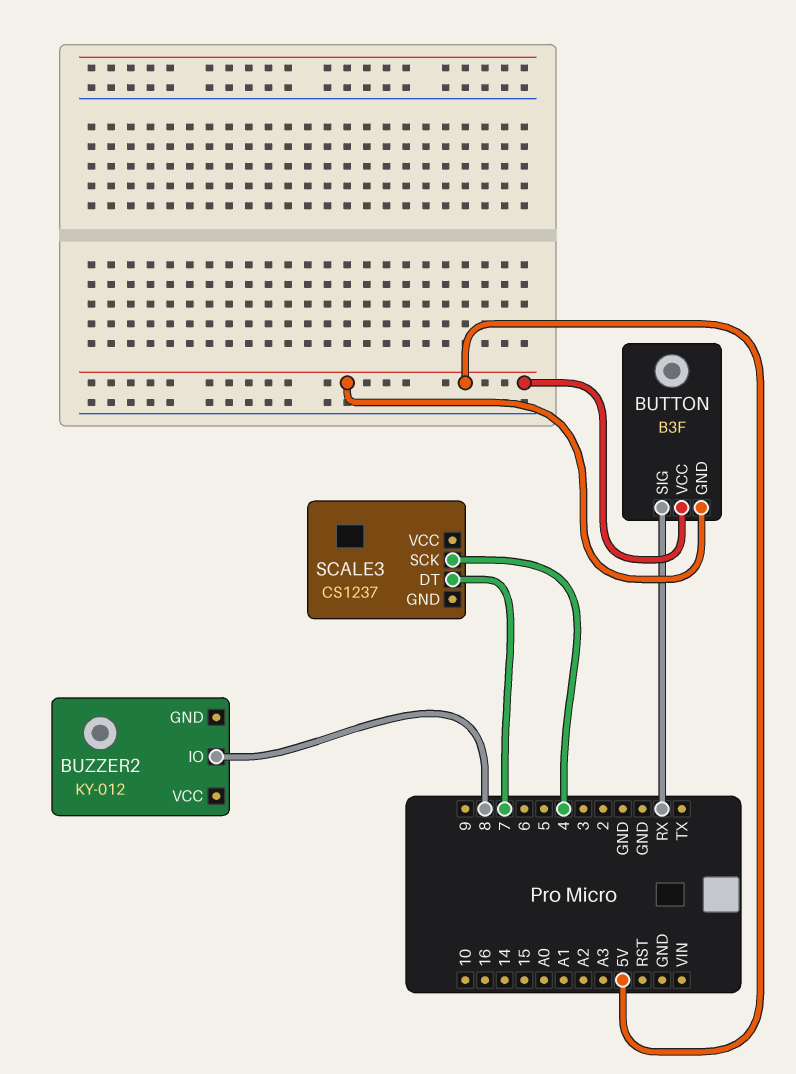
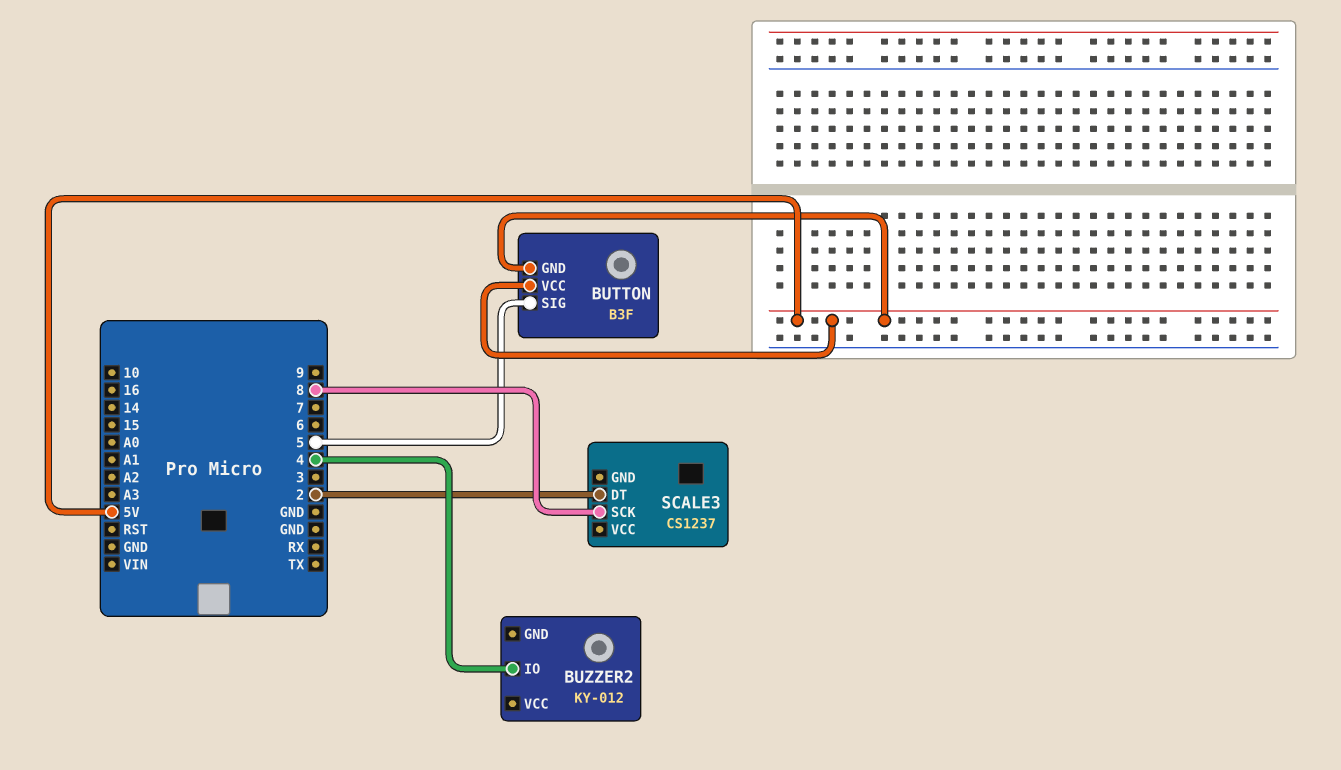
BUTTON pin SIG: RX -> 5
BUZZER2 pin IO: 8 -> 4
SCALE3 pin DT: 7 -> 2
SCALE3 pin SCK: 4 -> 8

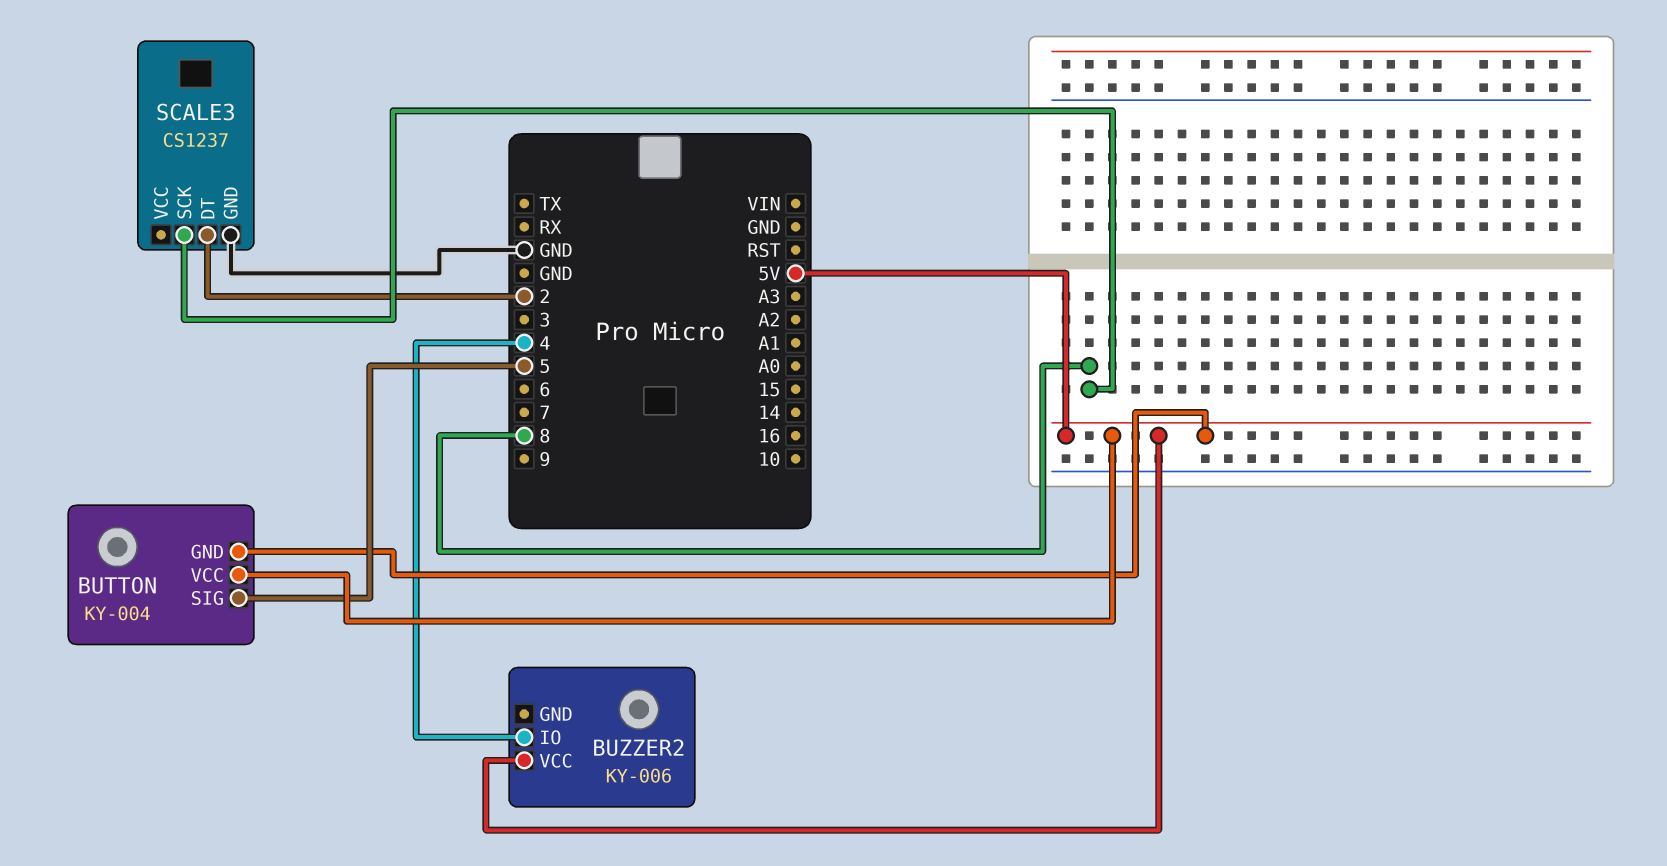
BUTTON: B3F -> KY-004
BUZZER2: KY-012 -> KY-006
BUZZER2 pin VCC: none -> 5V
SCALE3 pin GND: none -> GND

